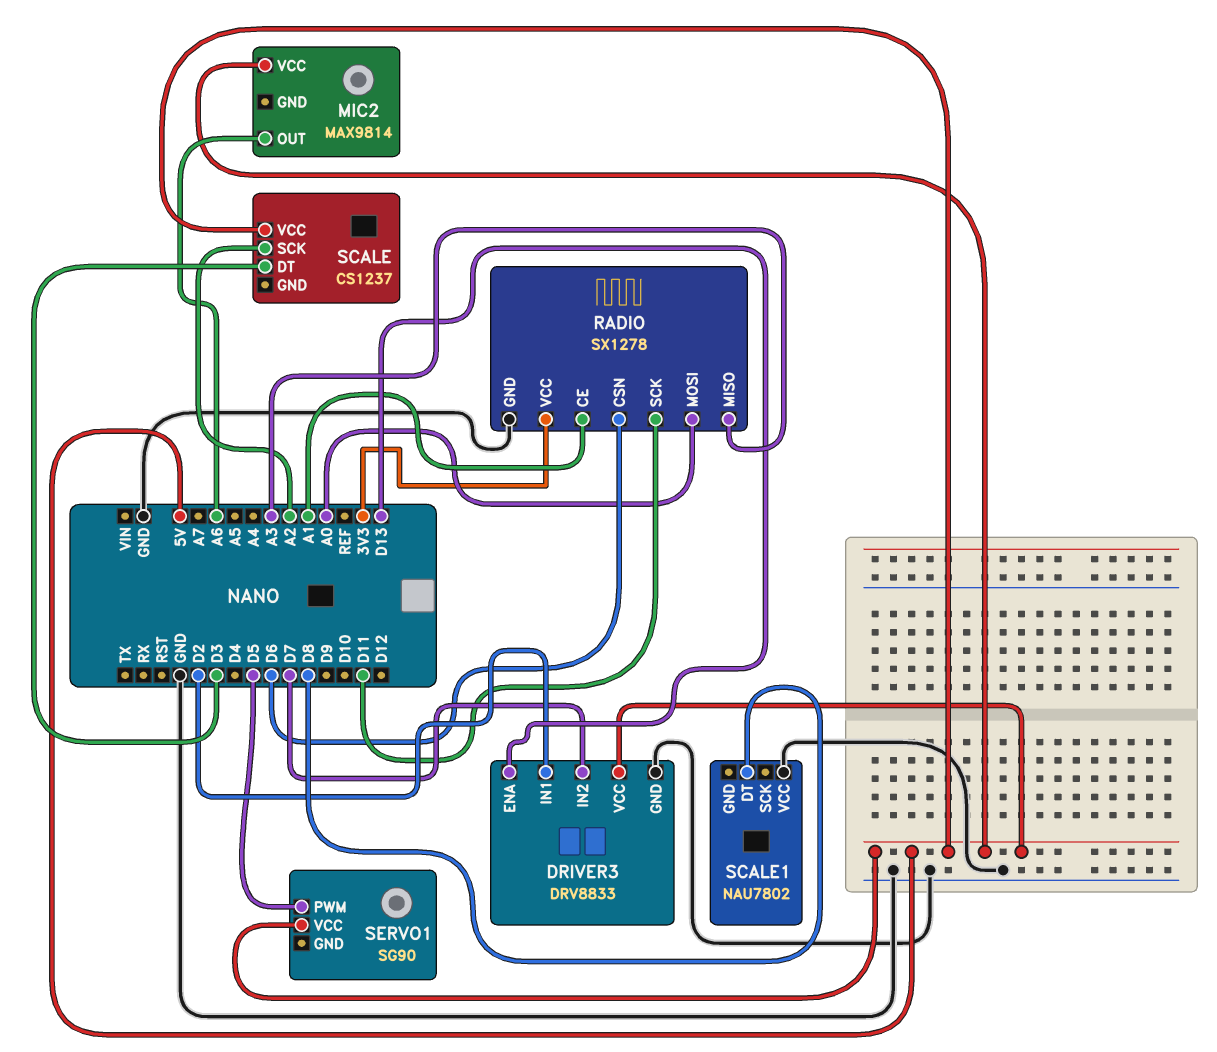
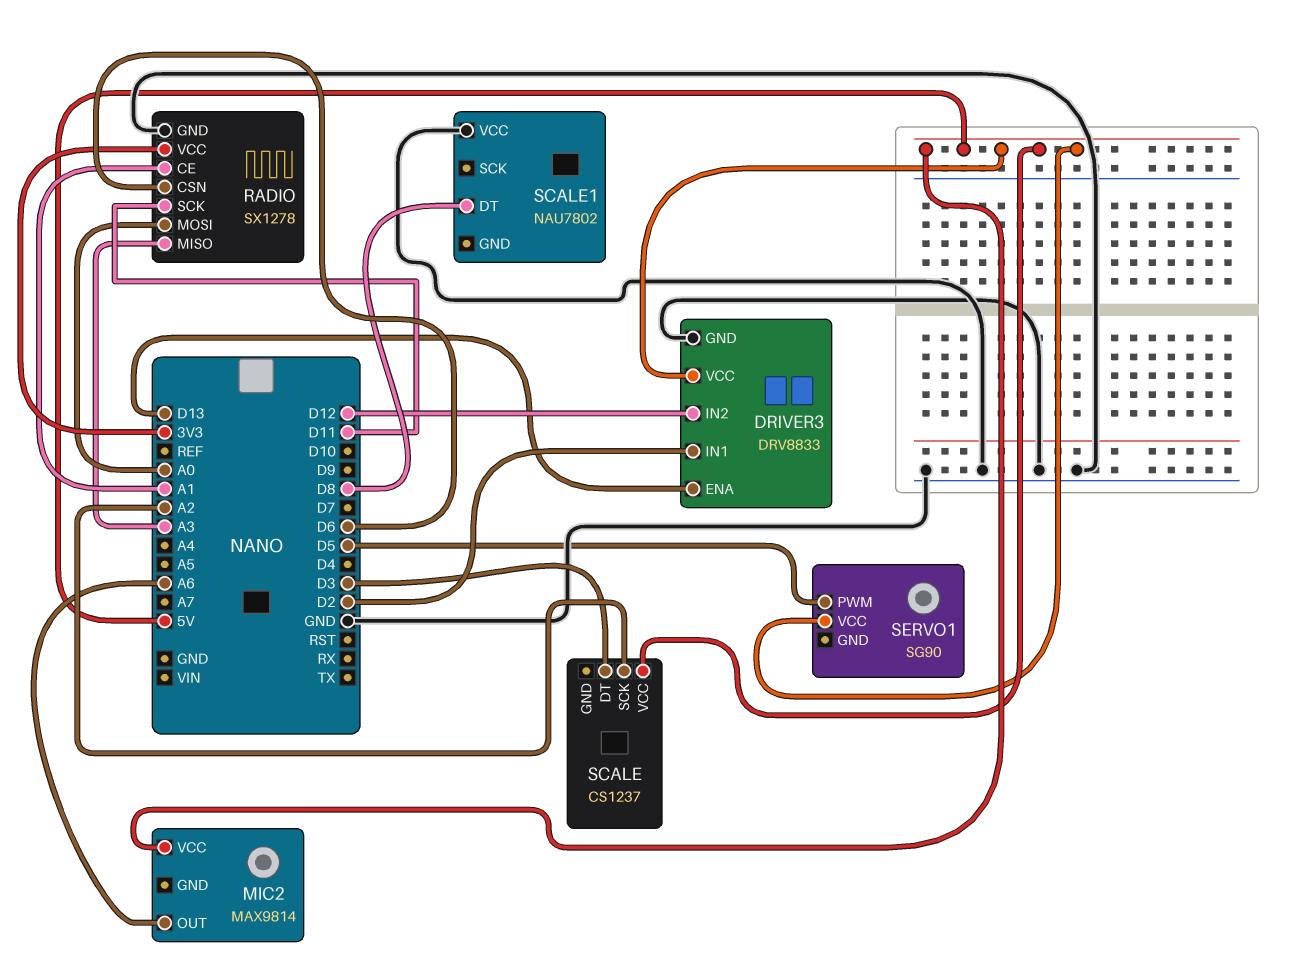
DRIVER3 pin IN2: D7 -> D12

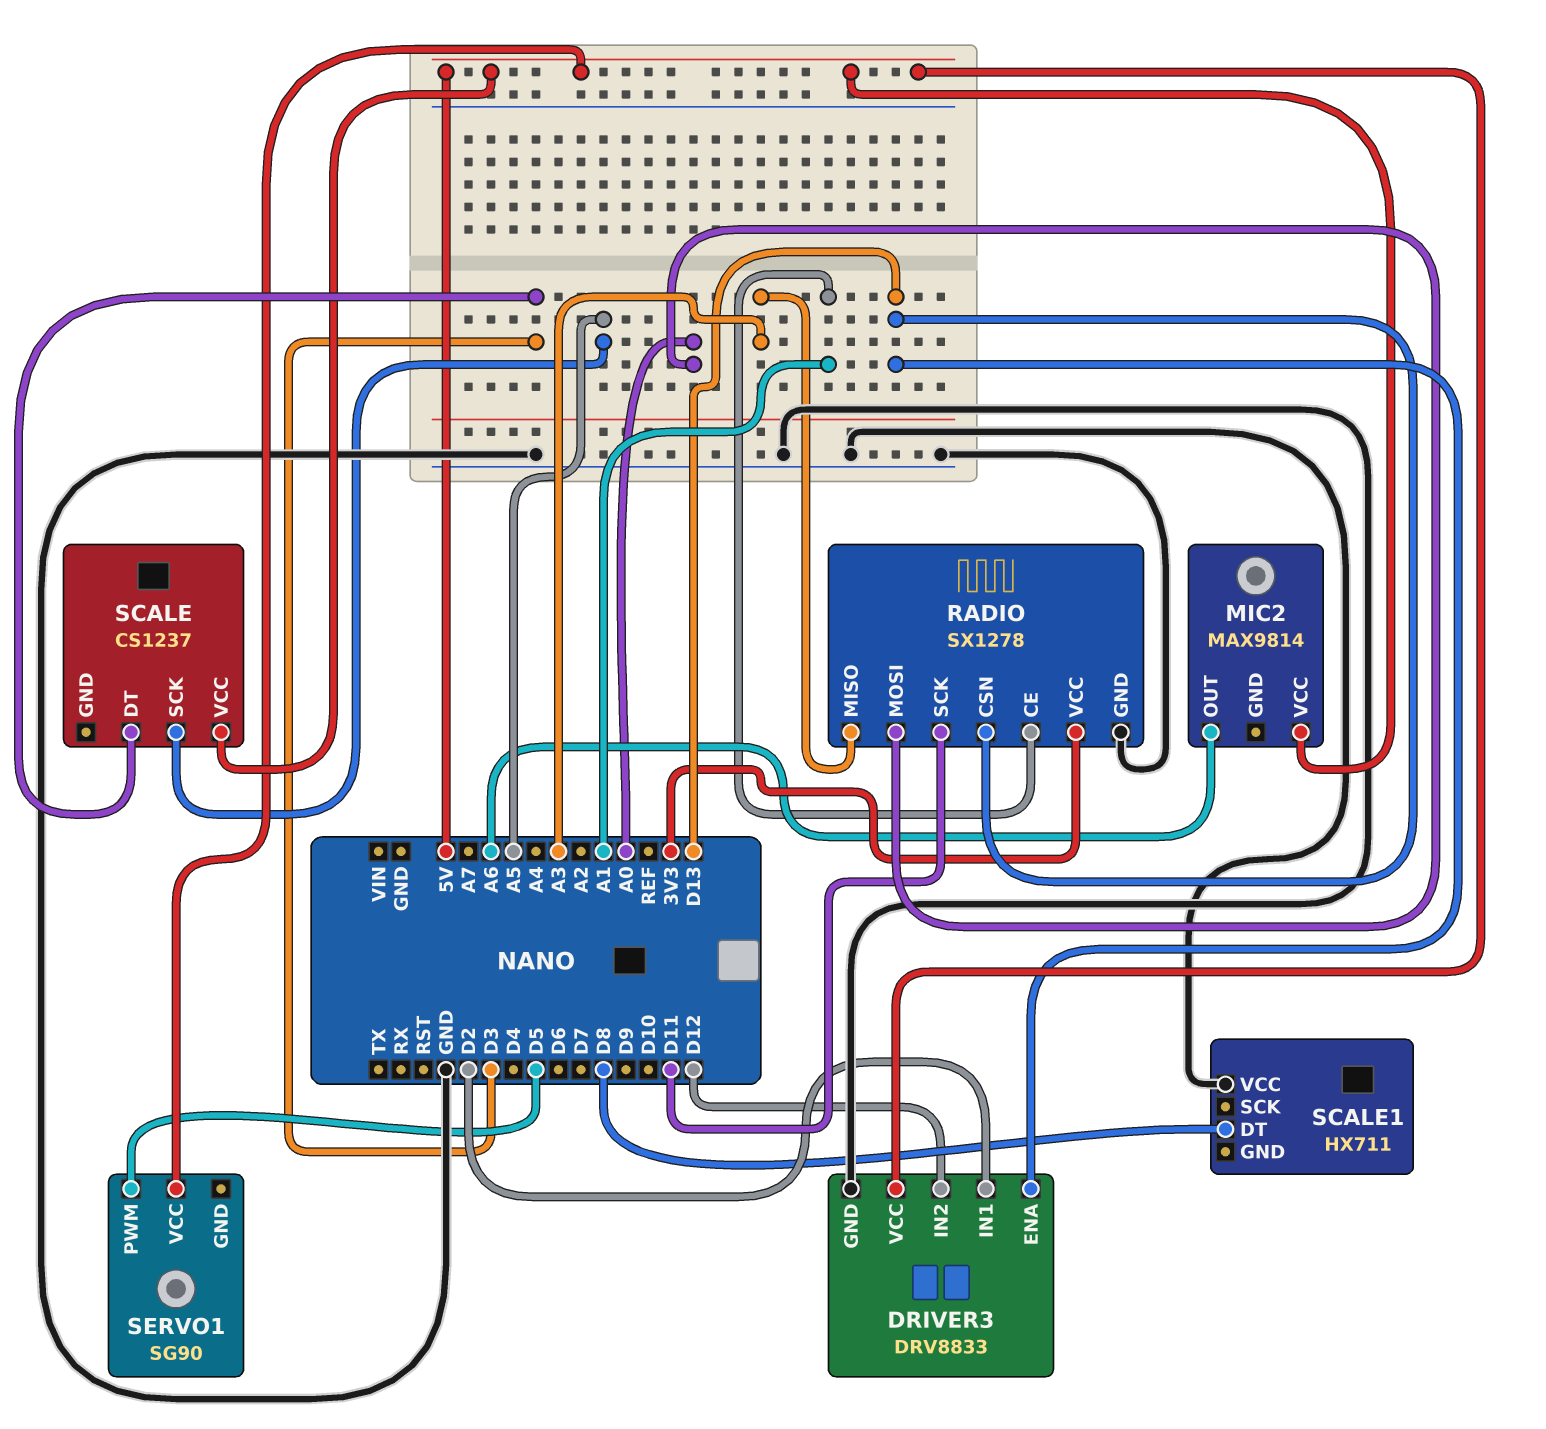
RADIO pin CSN: D6 -> D13
SCALE pin SCK: A2 -> A5
SCALE1: NAU7802 -> HX711

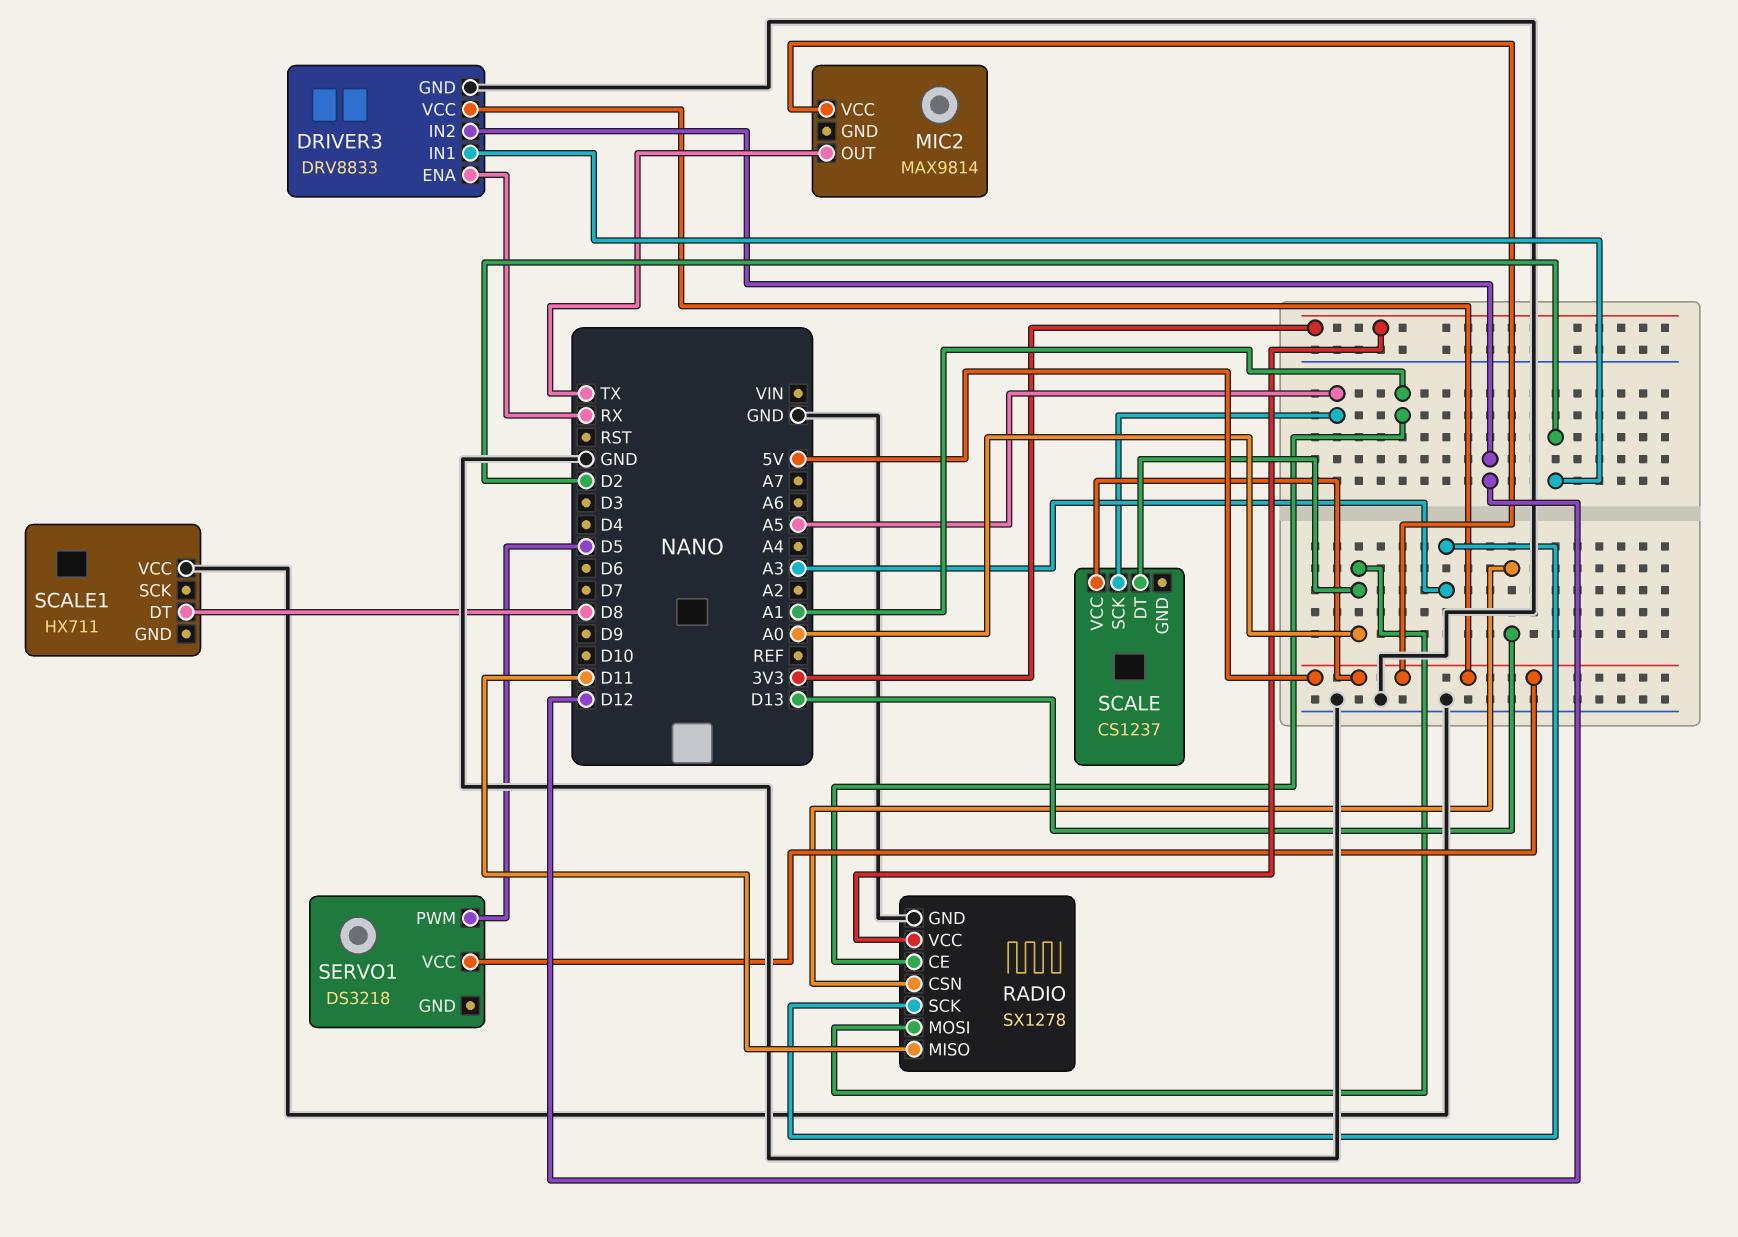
DRIVER3 pin ENA: D13 -> RX
MIC2 pin OUT: A6 -> TX
RADIO pin MISO: A3 -> D11
RADIO pin SCK: D11 -> A3
SCALE pin DT: D3 -> A0
SERVO1: SG90 -> DS3218

